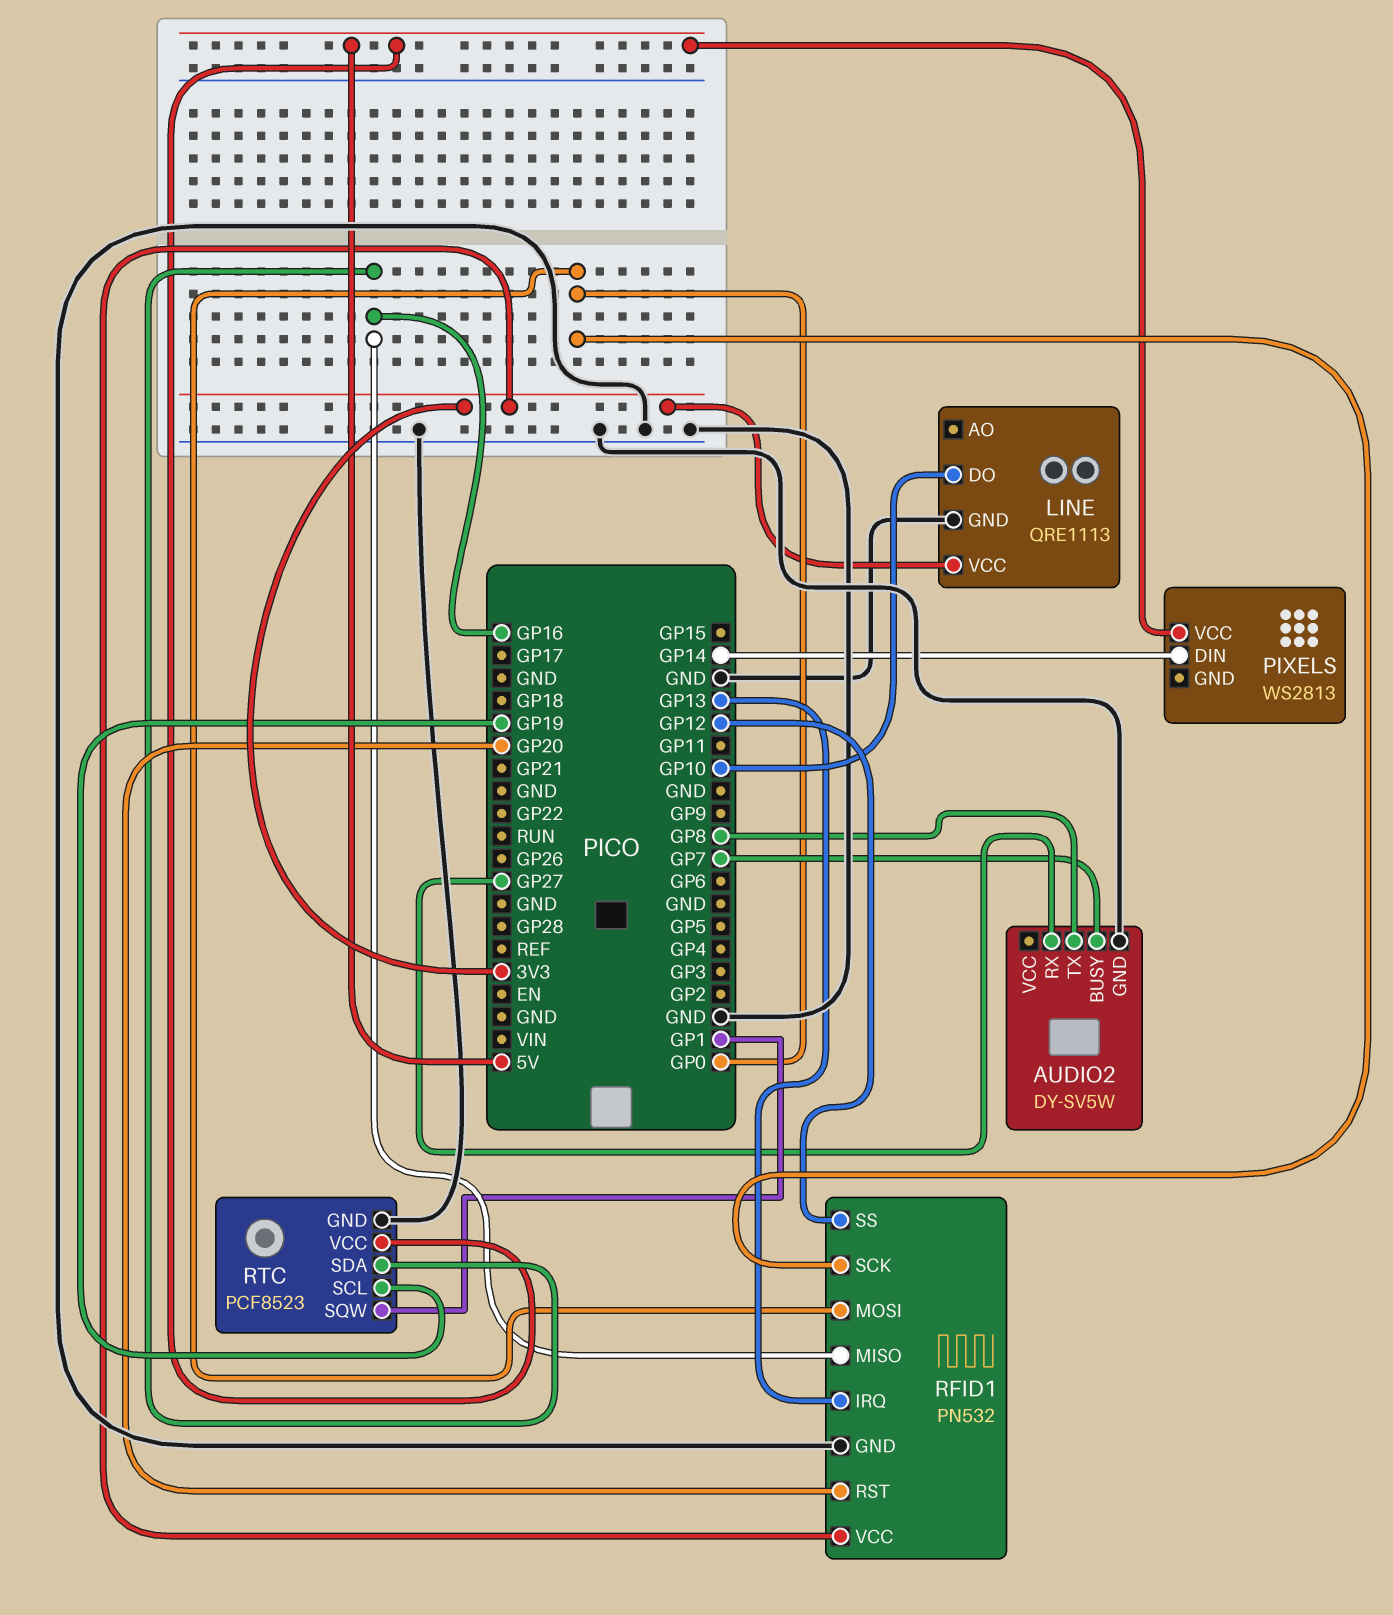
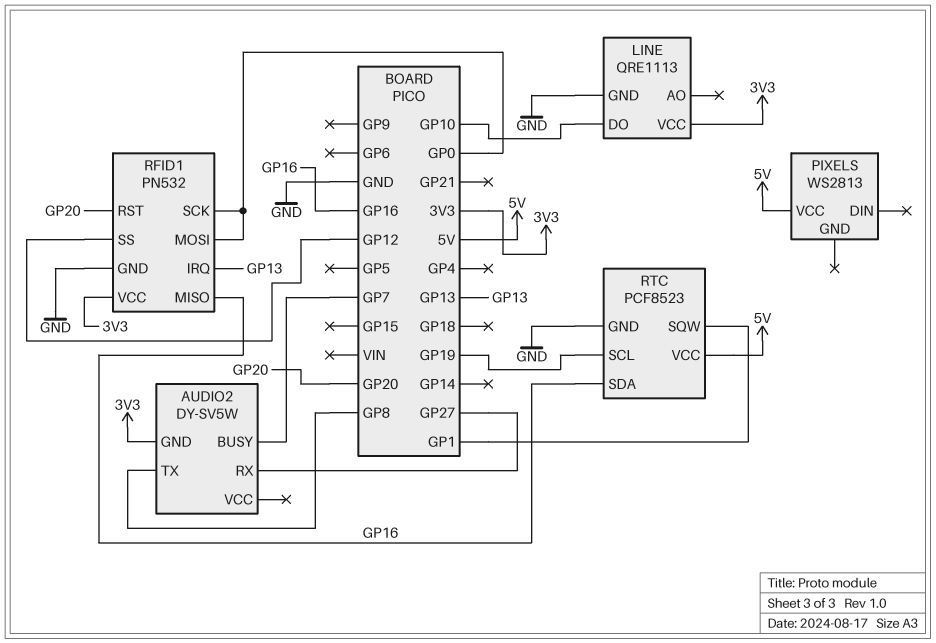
AUDIO2 pin GND: GND -> 3V3
PIXELS pin DIN: GP14 -> none

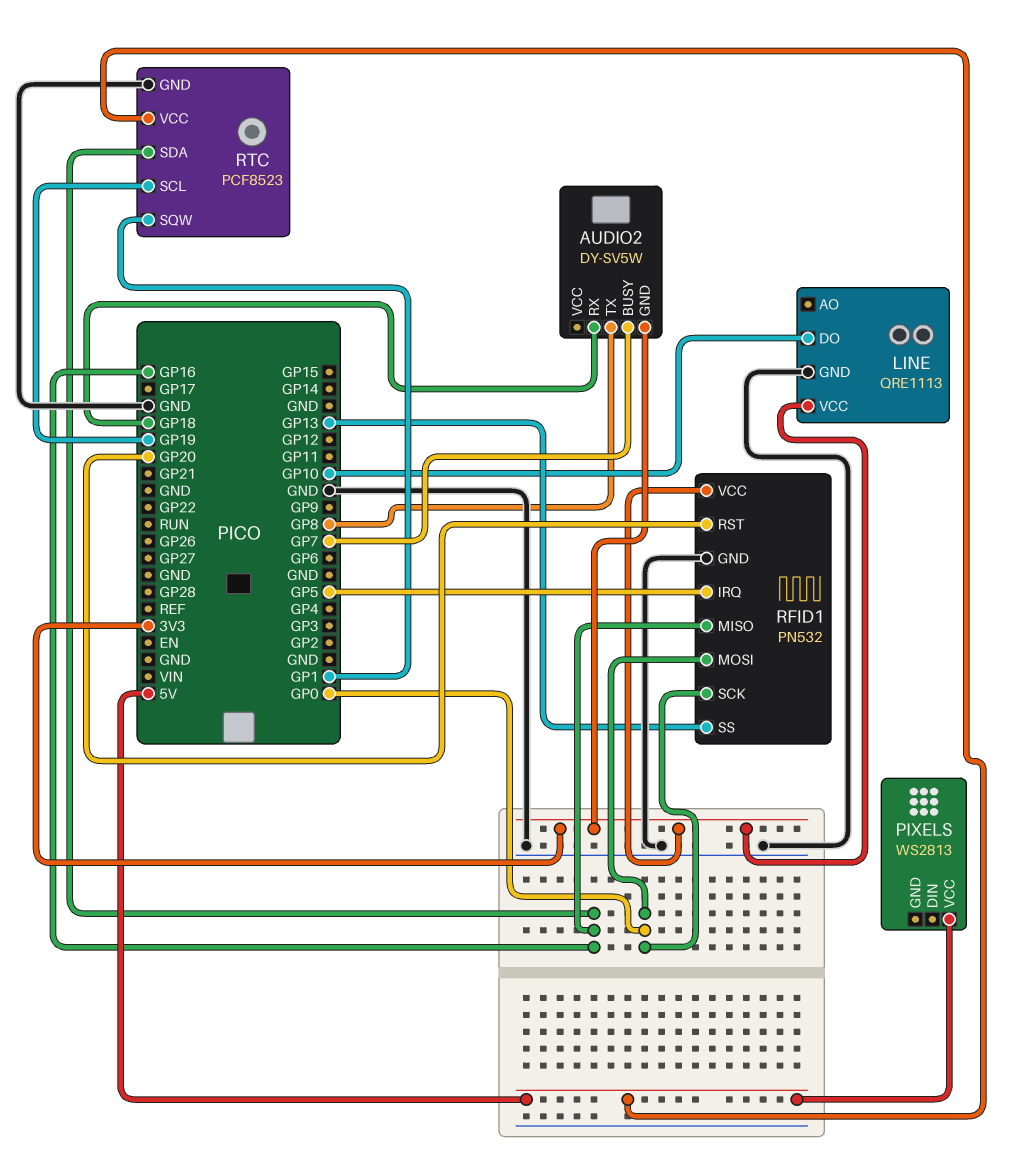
AUDIO2 pin RX: GP27 -> GP18
RFID1 pin IRQ: GP13 -> GP5
RFID1 pin SS: GP12 -> GP13

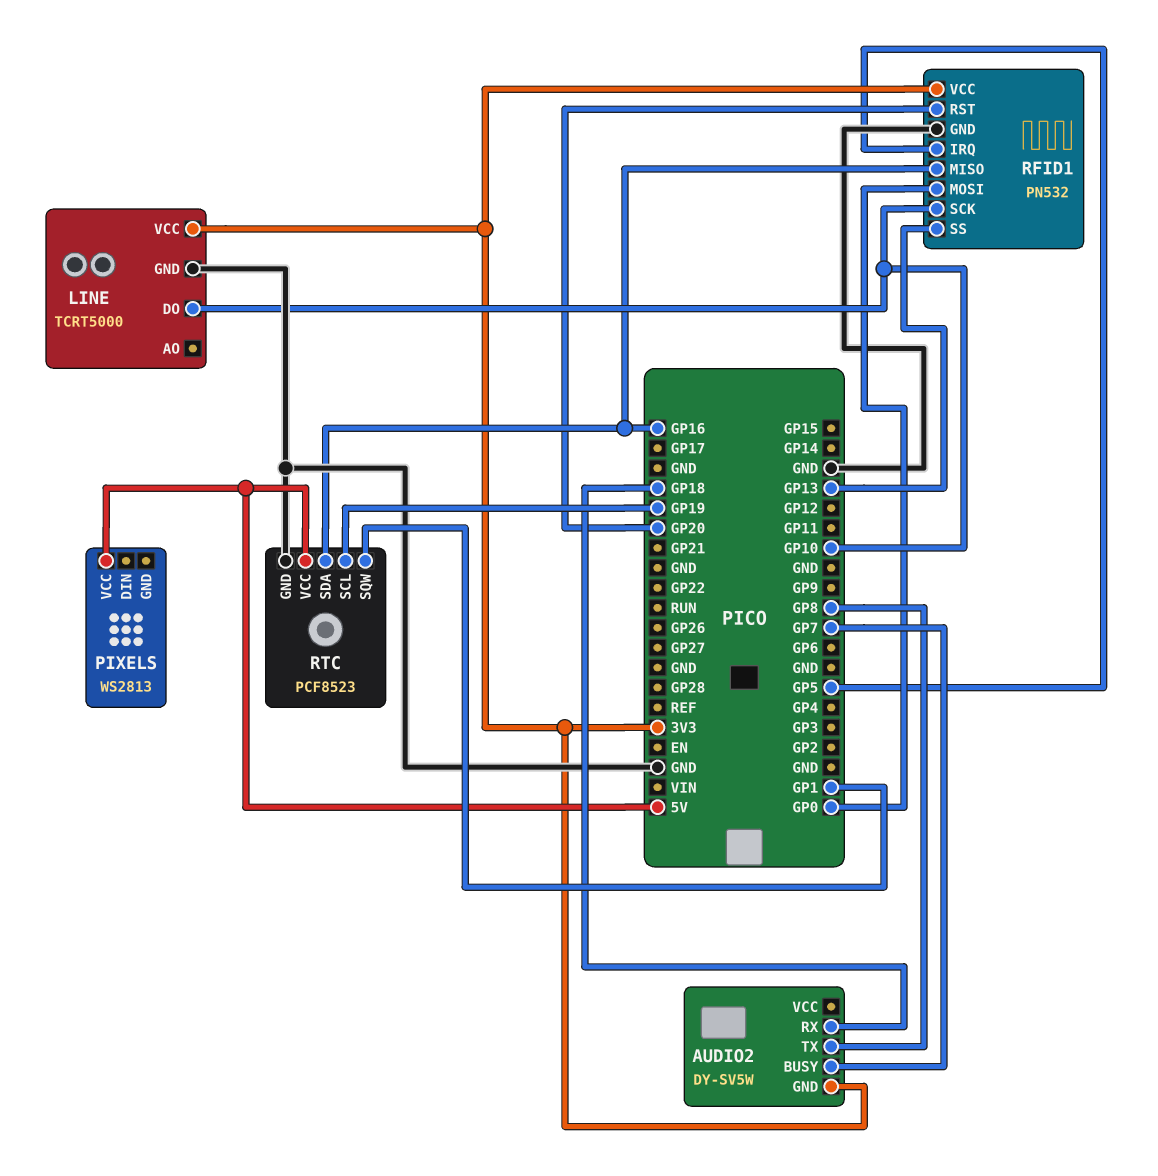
LINE: QRE1113 -> TCRT5000
RFID1 pin SCK: GP0 -> GP10

